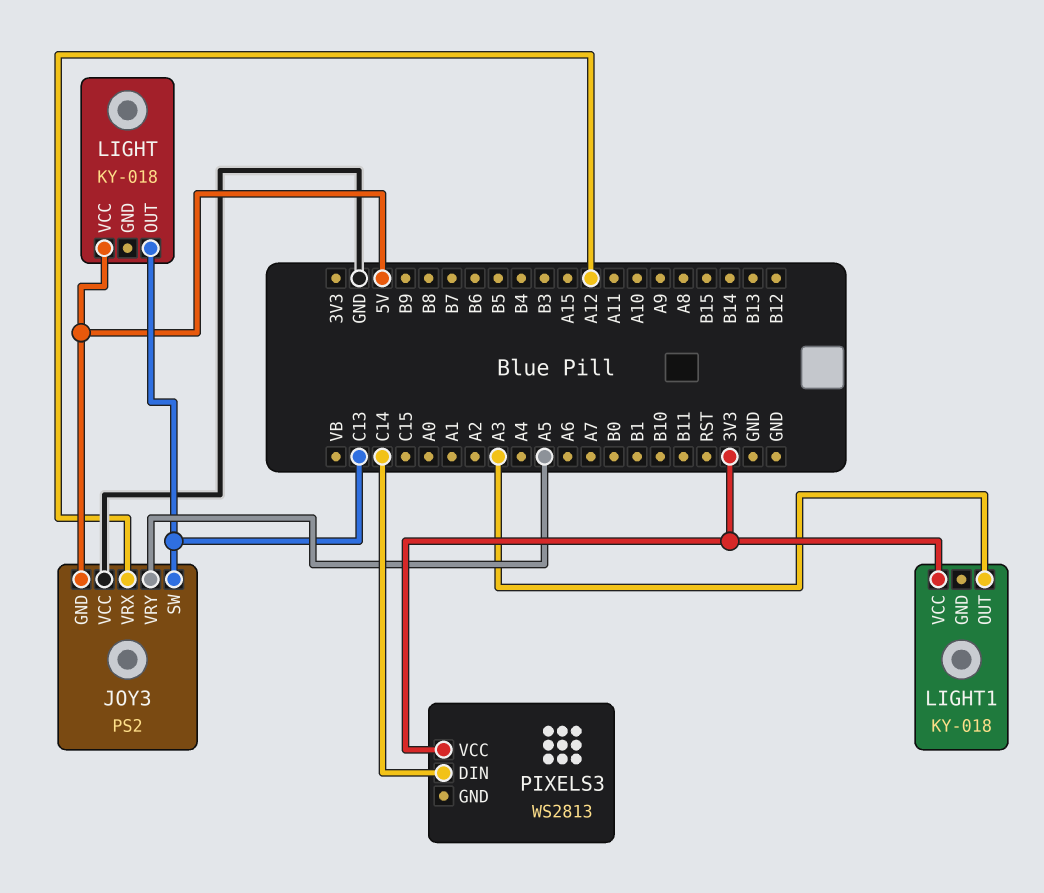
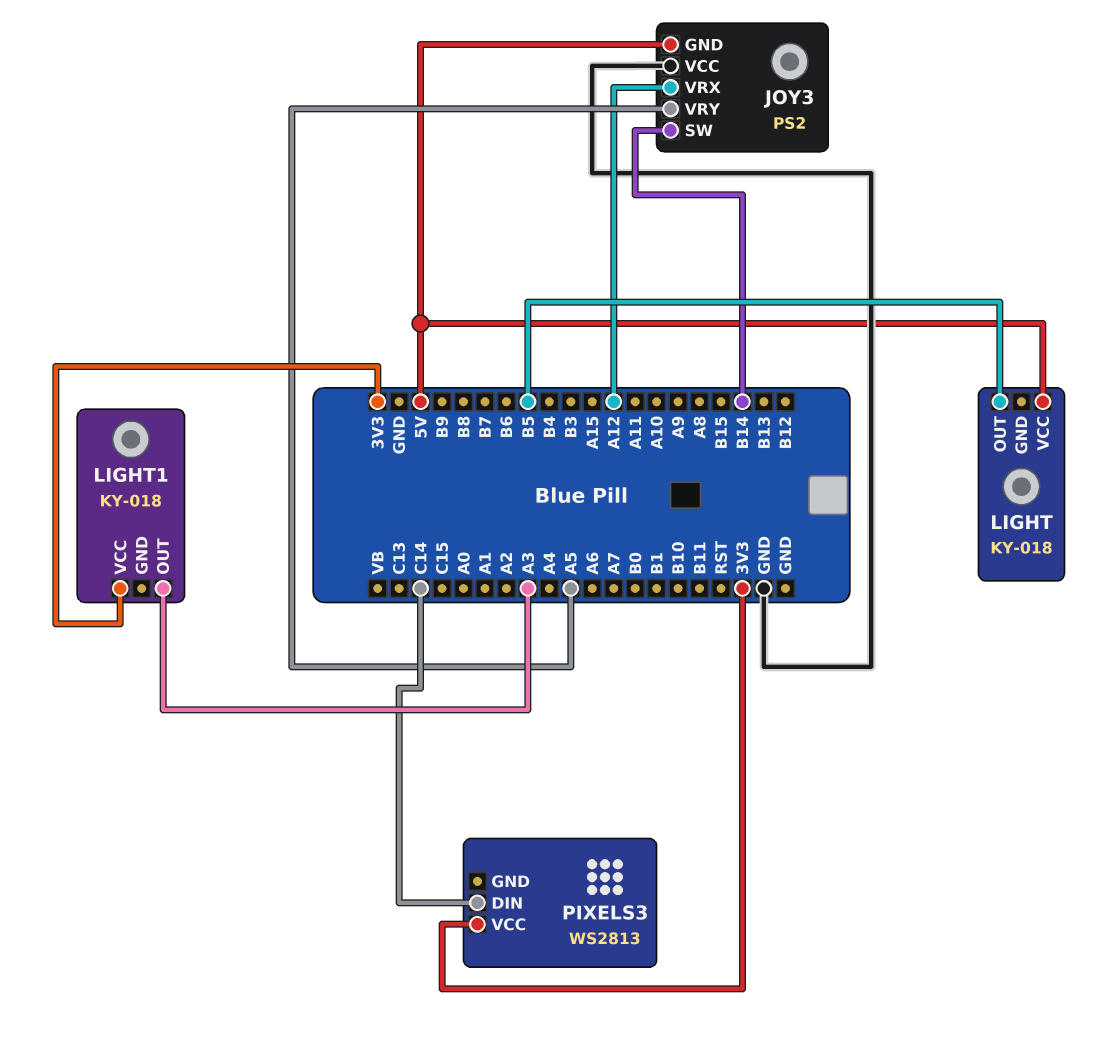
JOY3 pin SW: C13 -> B14
LIGHT pin OUT: C13 -> B5

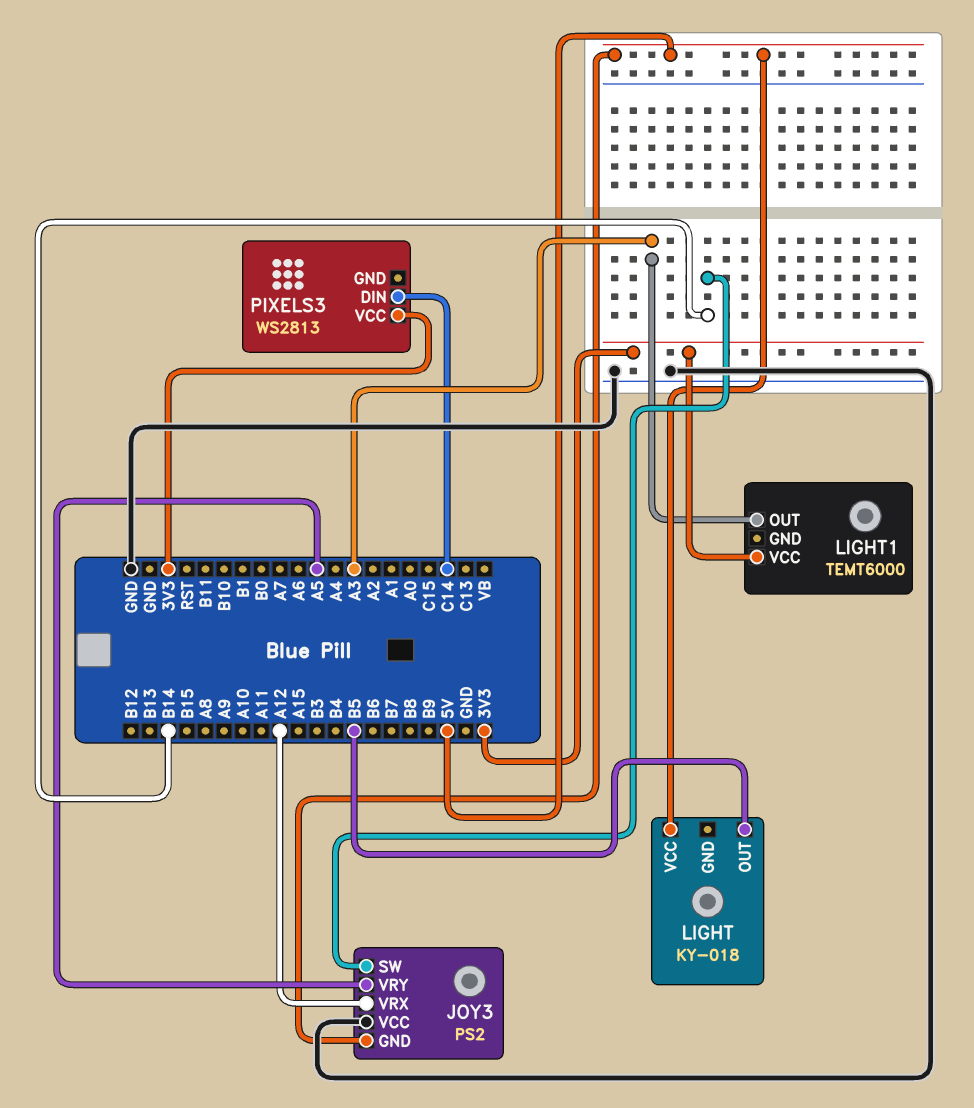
LIGHT1: KY-018 -> TEMT6000

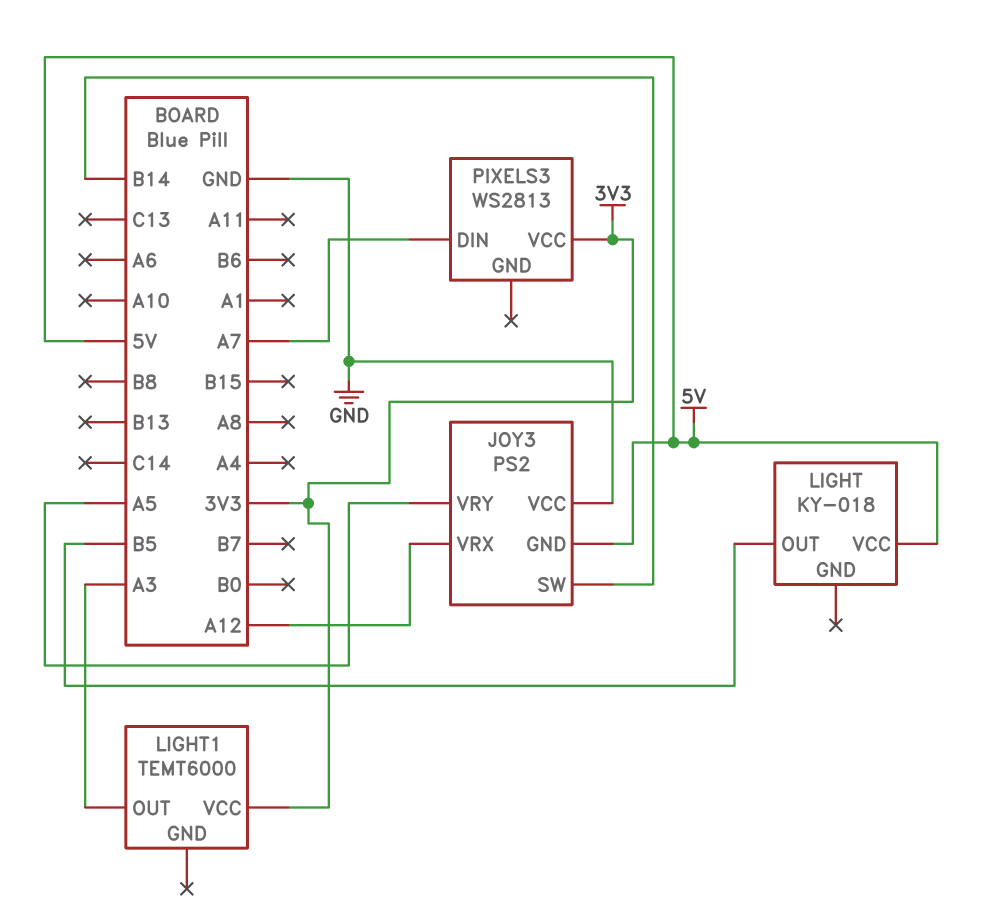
PIXELS3 pin DIN: C14 -> A7

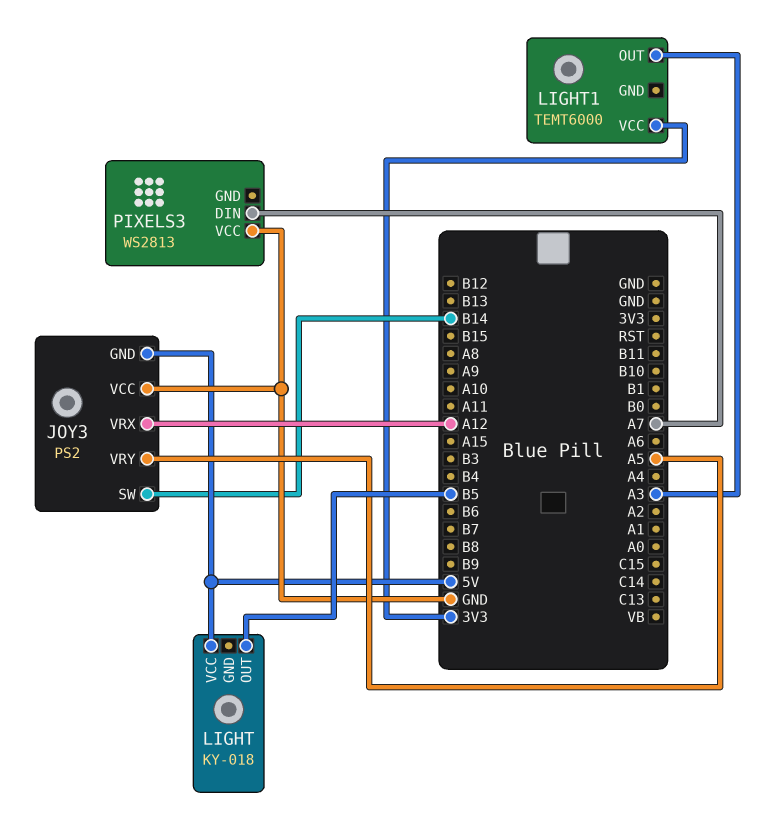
PIXELS3 pin VCC: 3V3 -> GND

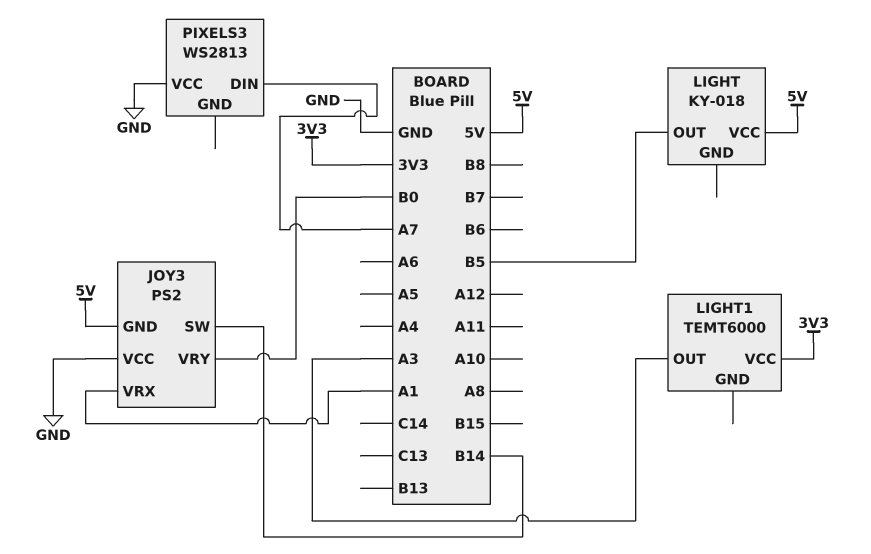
JOY3 pin VRX: A12 -> A1
JOY3 pin VRY: A5 -> B0

